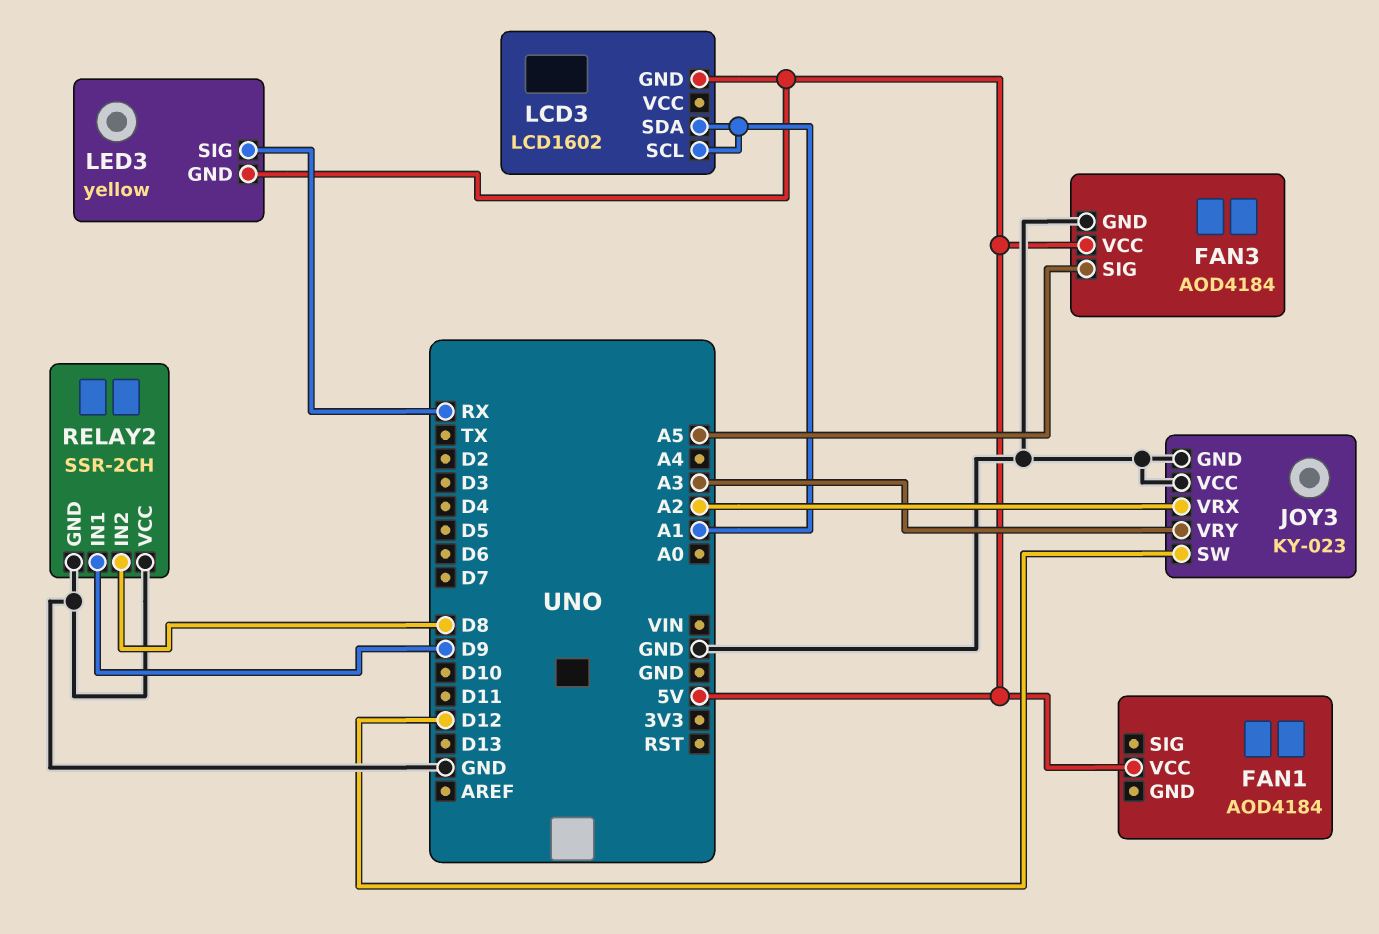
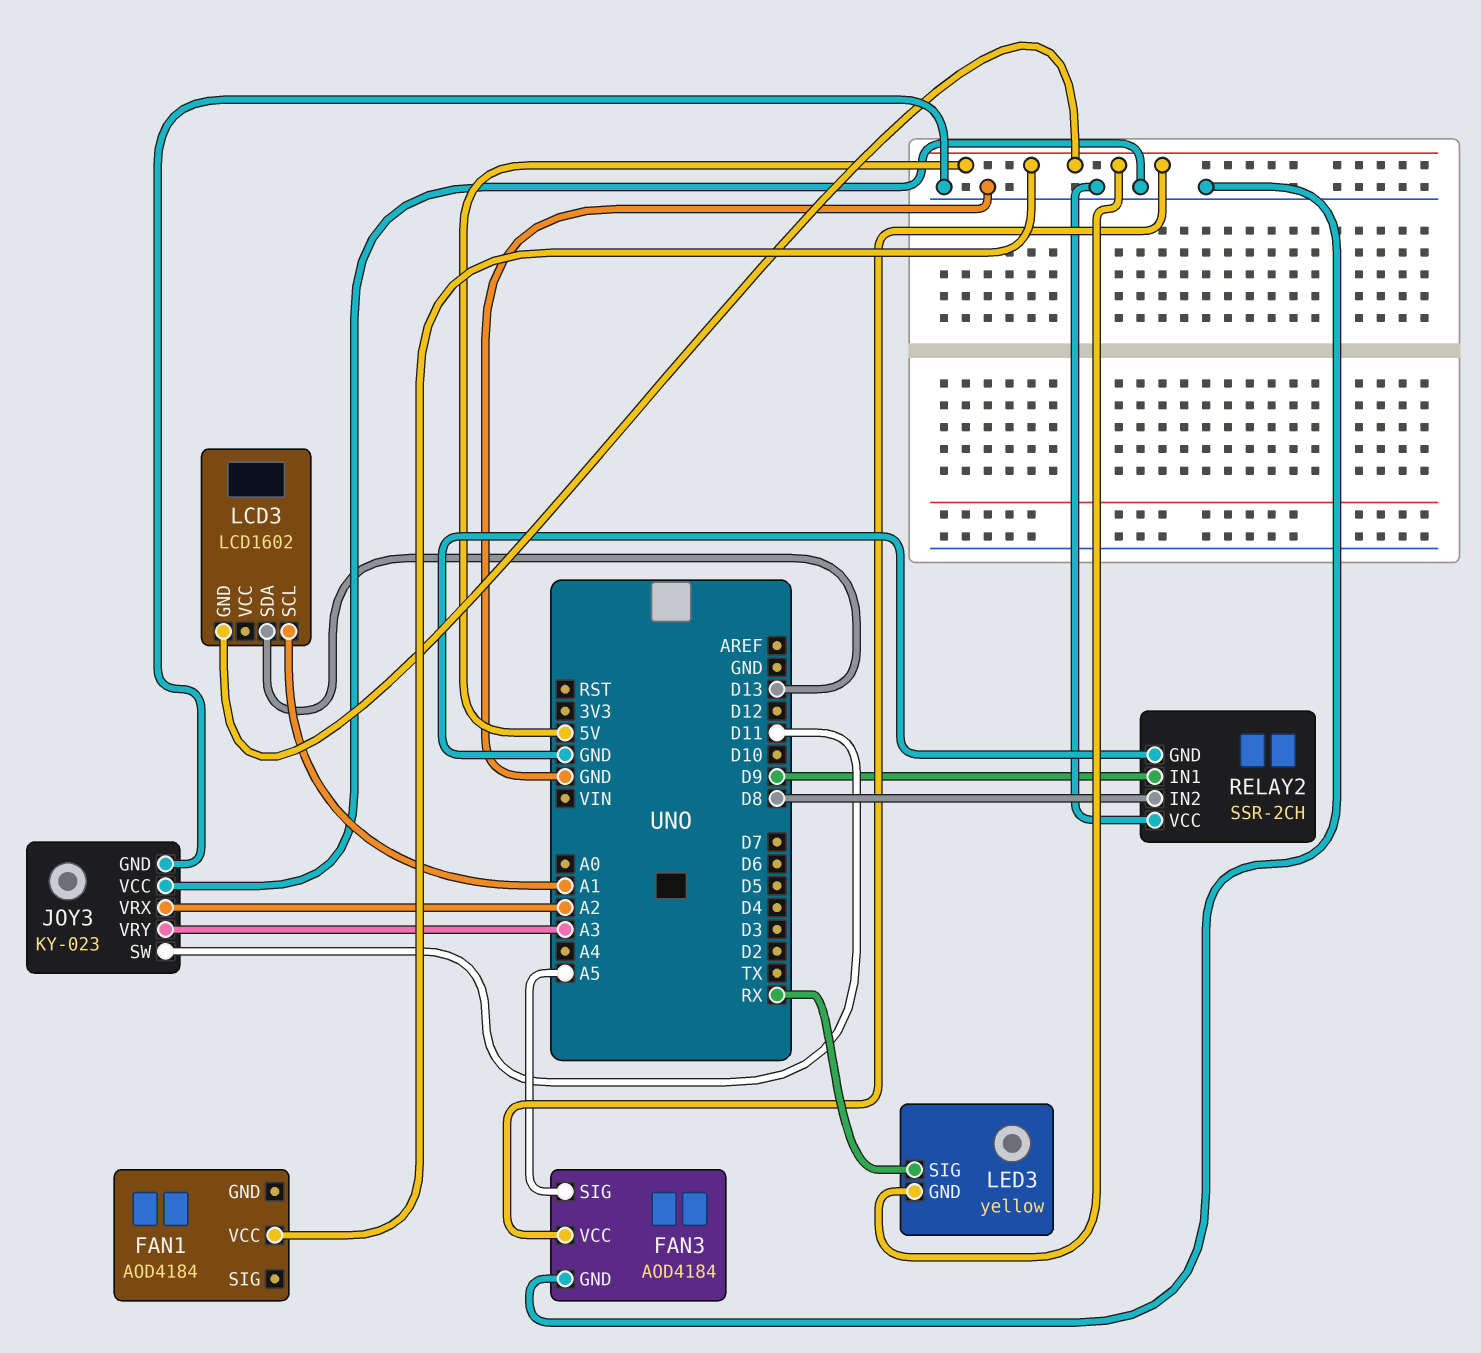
JOY3 pin SW: D12 -> D11
LCD3 pin SDA: A1 -> D13

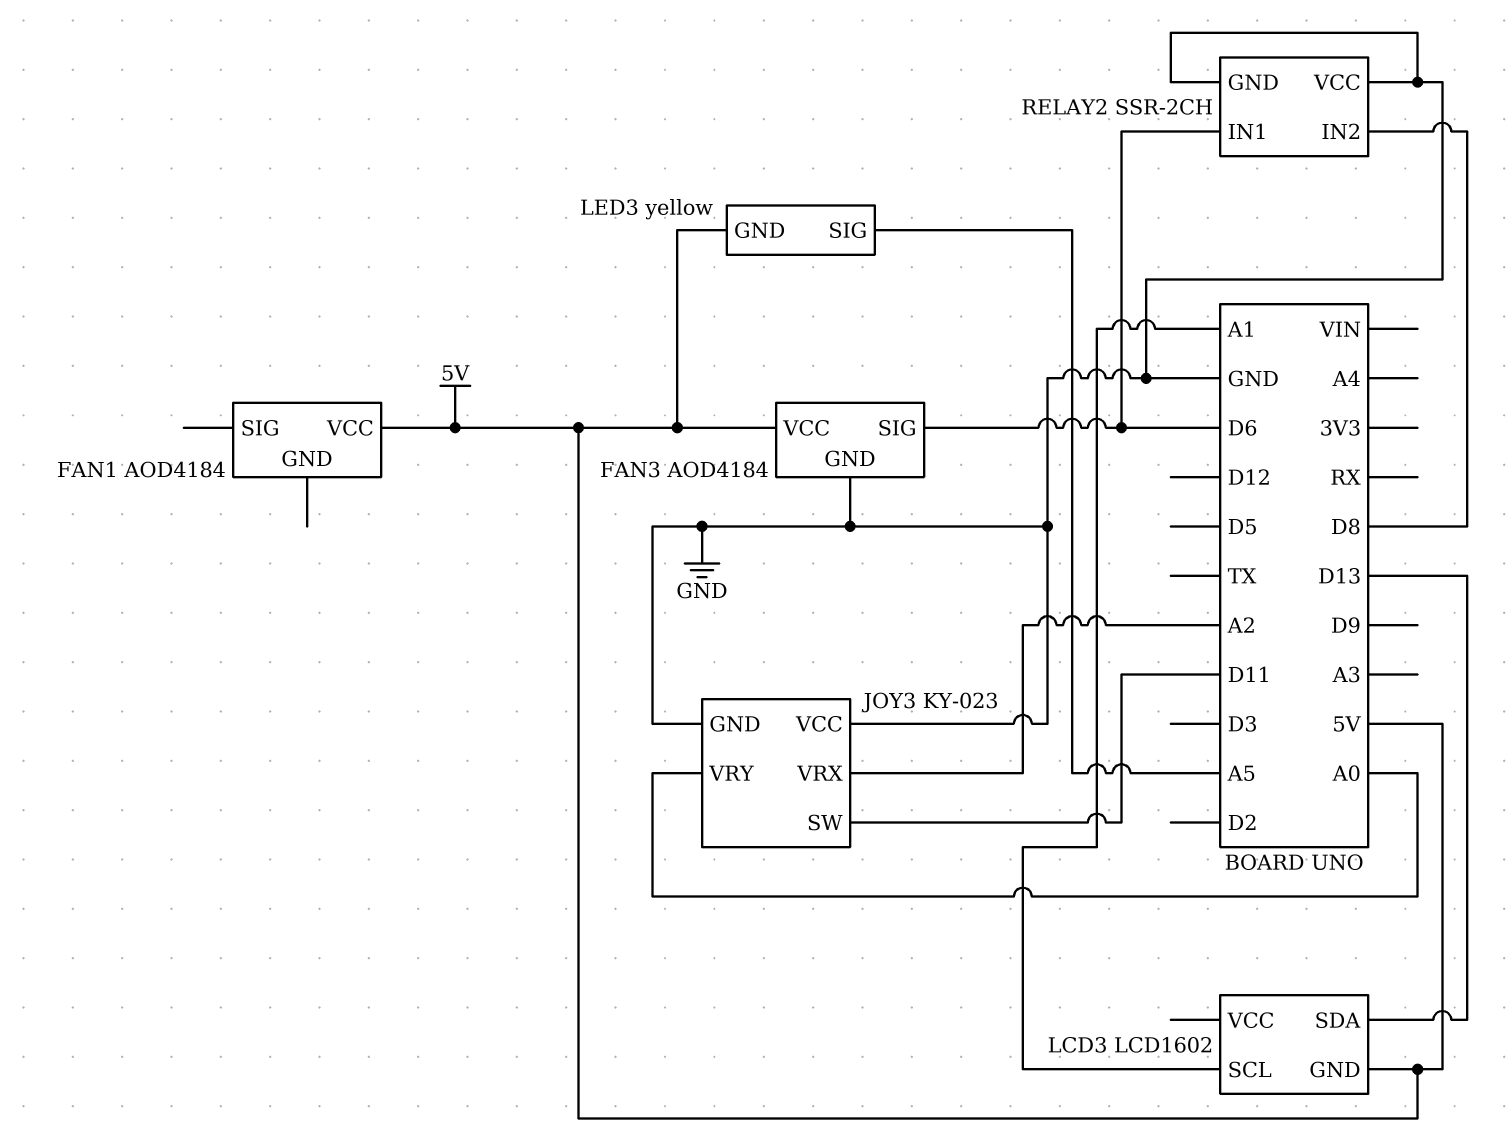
FAN3 pin SIG: A5 -> D6
JOY3 pin VRY: A3 -> A0
LED3 pin SIG: RX -> A5
RELAY2 pin IN1: D9 -> D6

